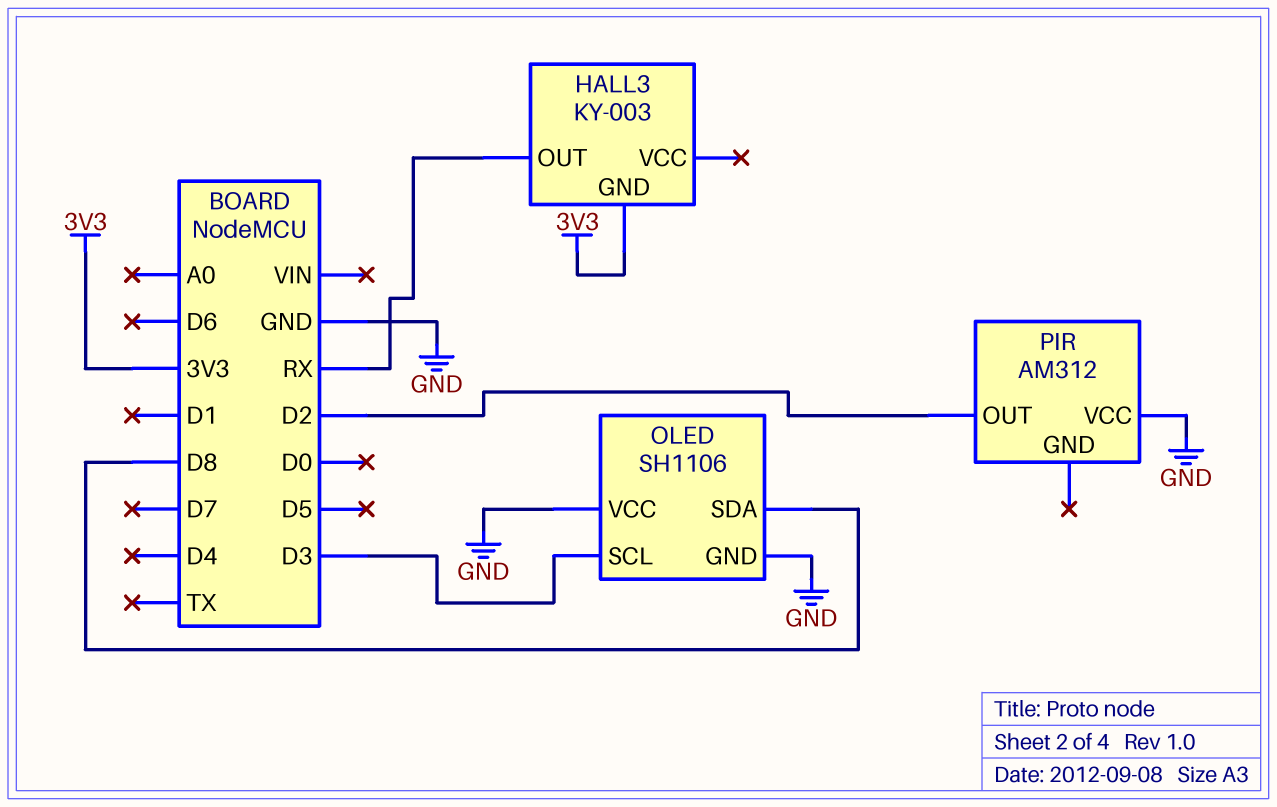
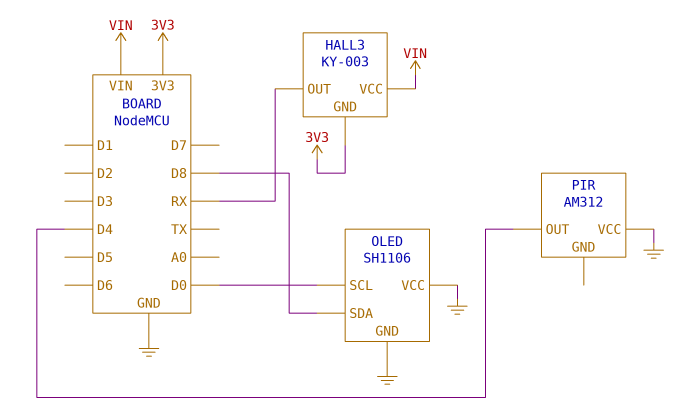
HALL3 pin VCC: none -> VIN
OLED pin SCL: D3 -> D0
PIR pin OUT: D2 -> D4

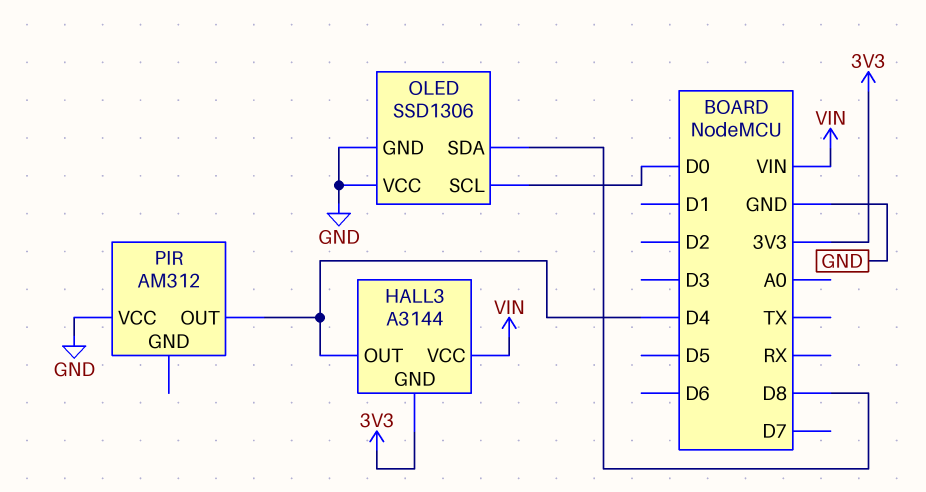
HALL3: KY-003 -> A3144
HALL3 pin OUT: RX -> D4
OLED: SH1106 -> SSD1306

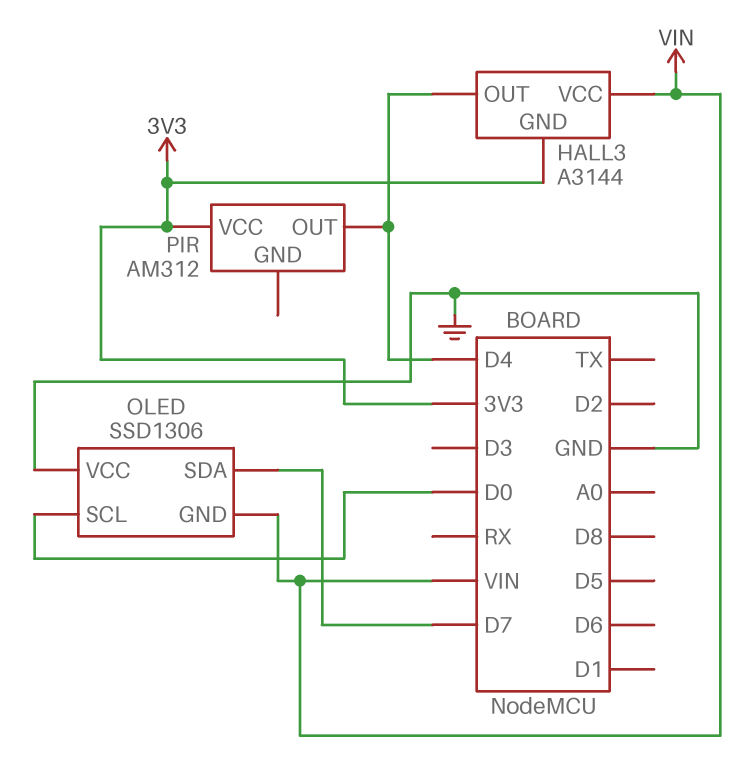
OLED pin GND: GND -> VIN
OLED pin SDA: D8 -> D7
PIR pin VCC: GND -> 3V3

